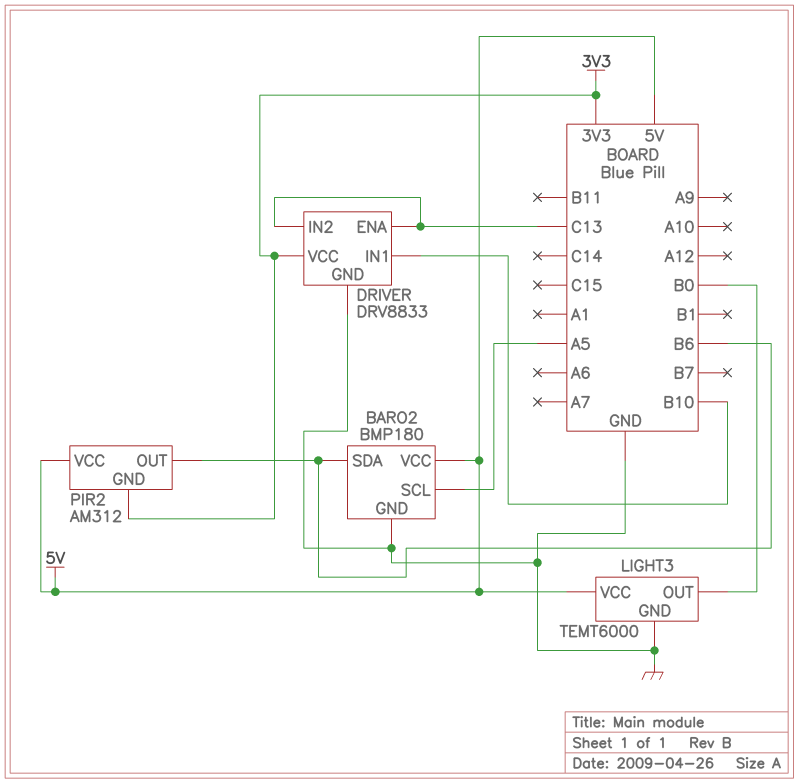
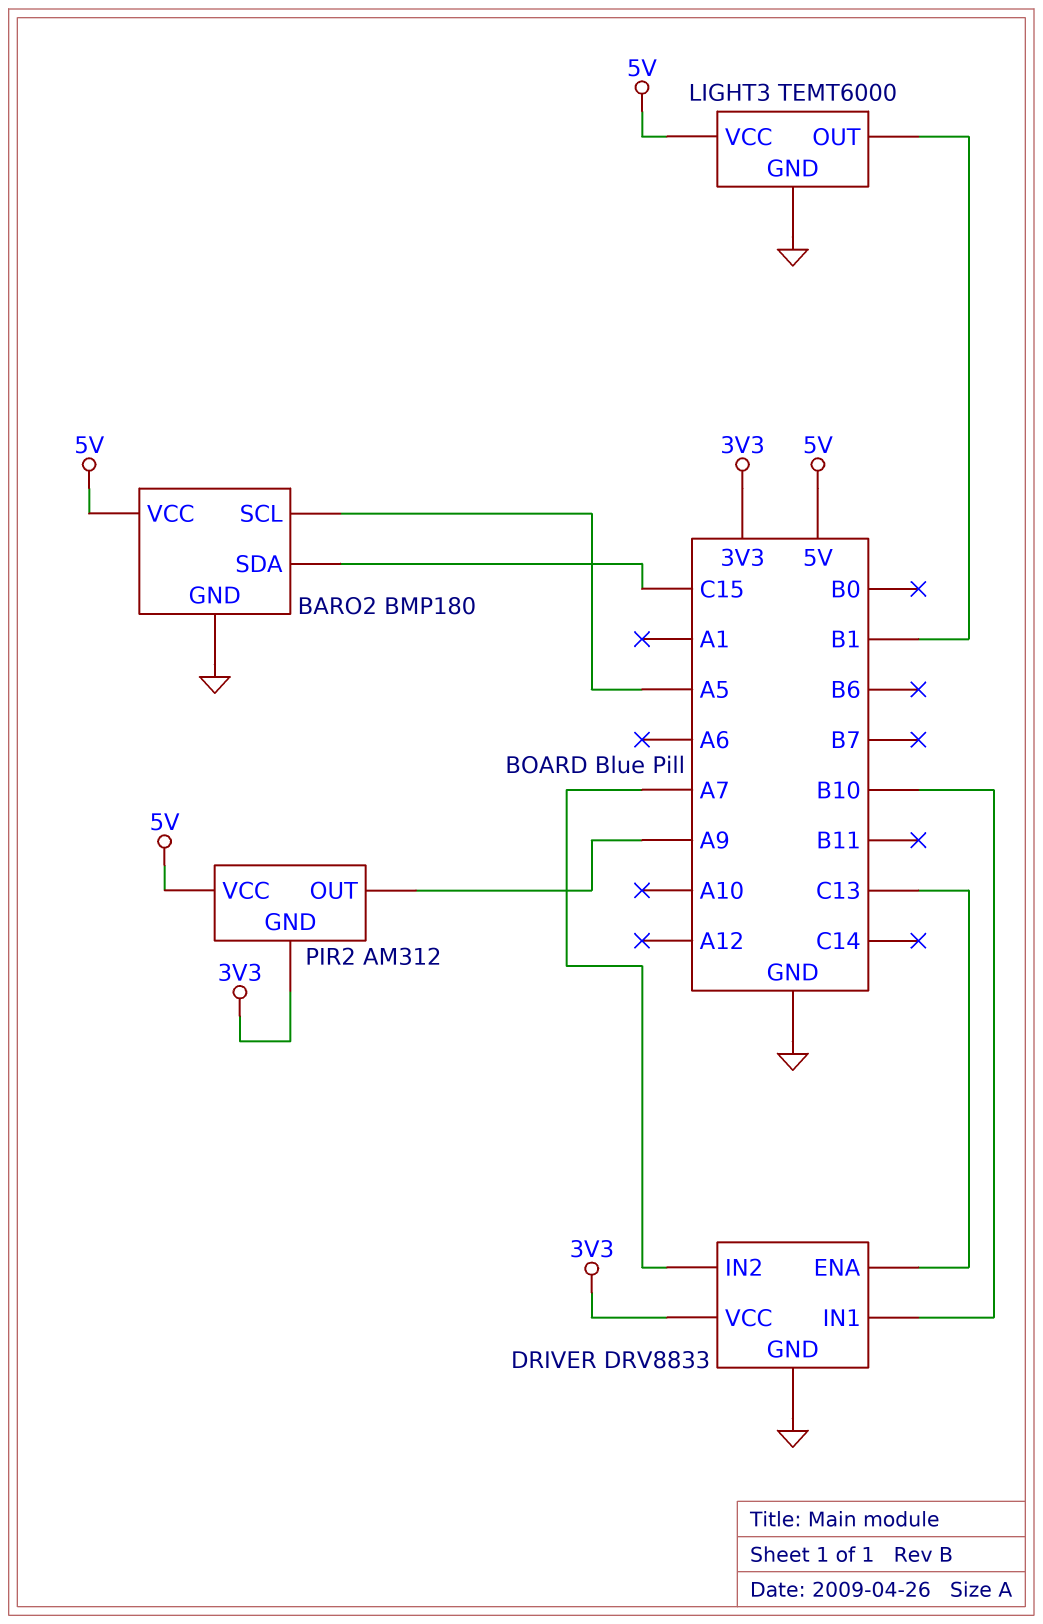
BARO2 pin SDA: B6 -> C15
DRIVER pin IN2: C13 -> A7
LIGHT3 pin OUT: B0 -> B1
PIR2 pin OUT: B6 -> A9

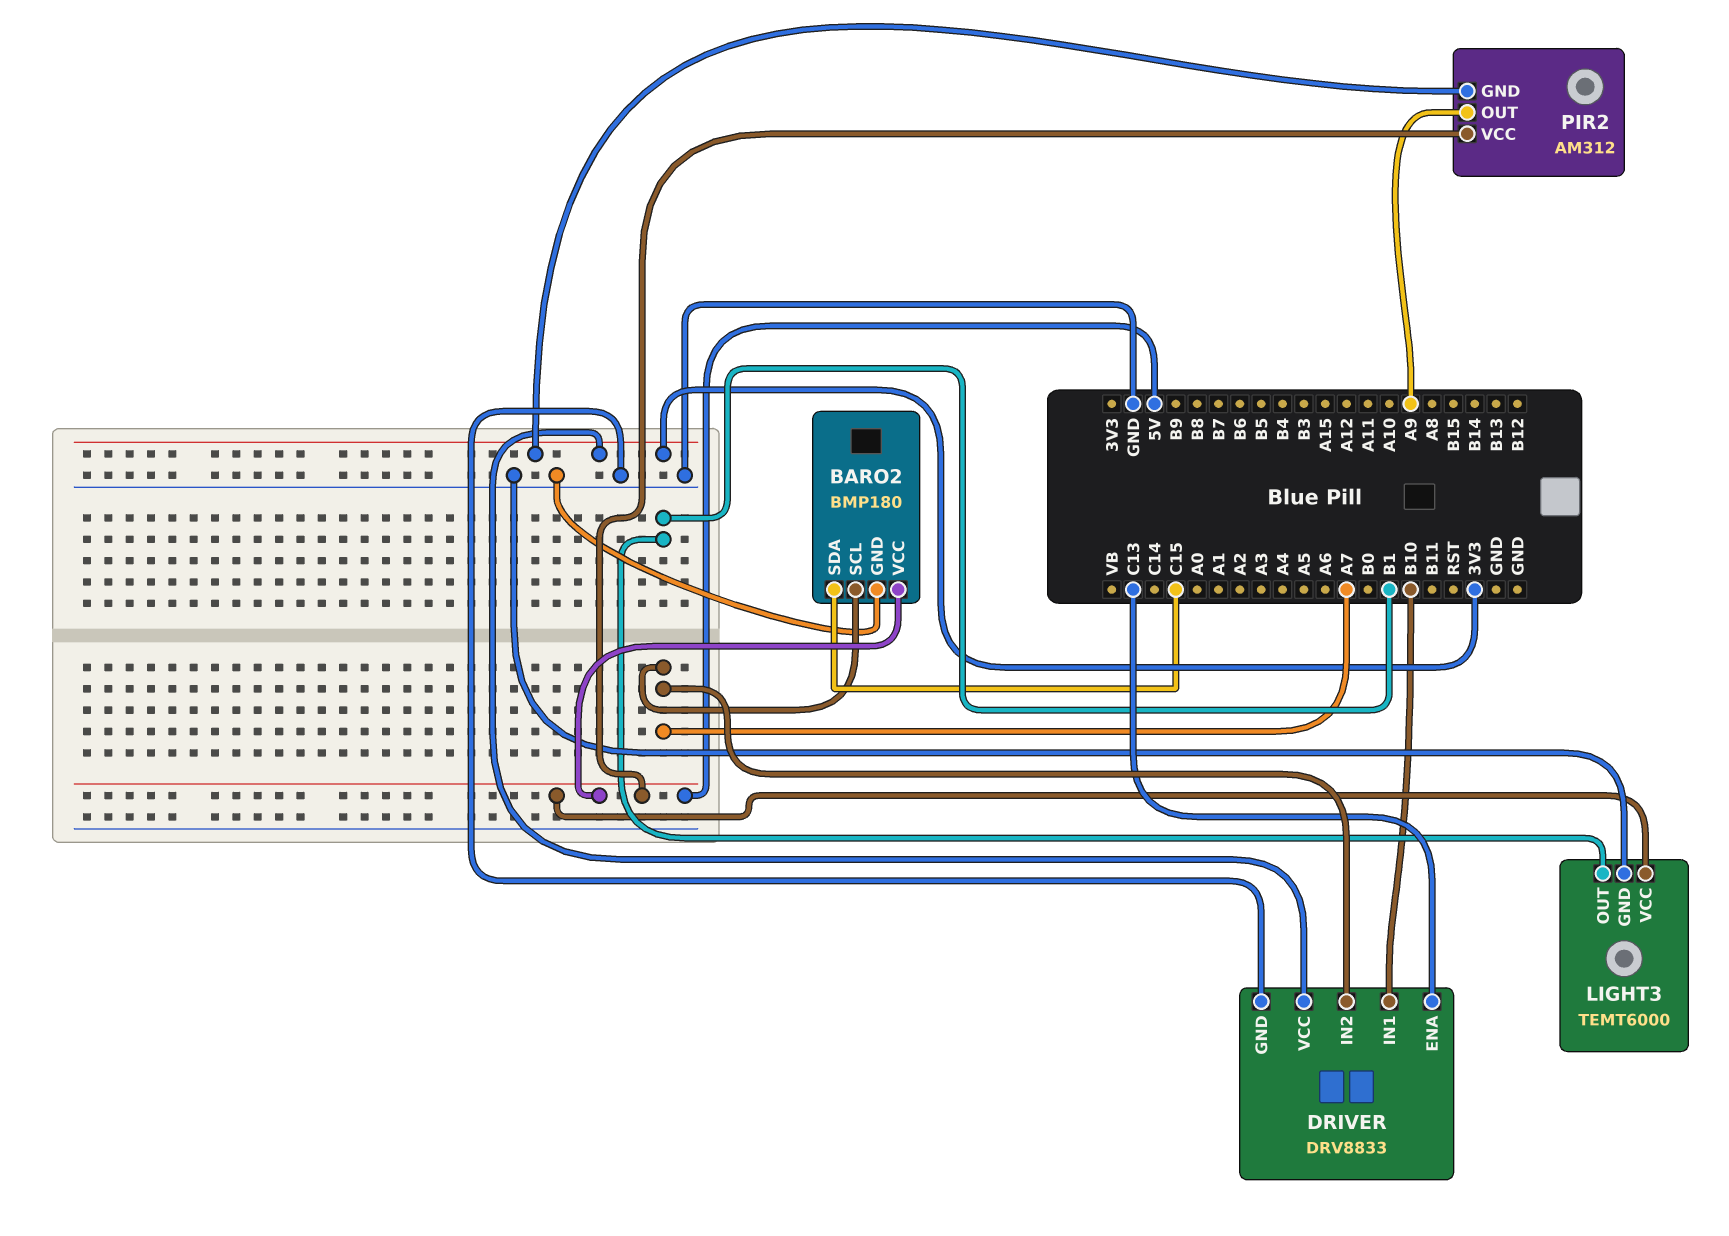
BARO2 pin SCL: A5 -> A7

